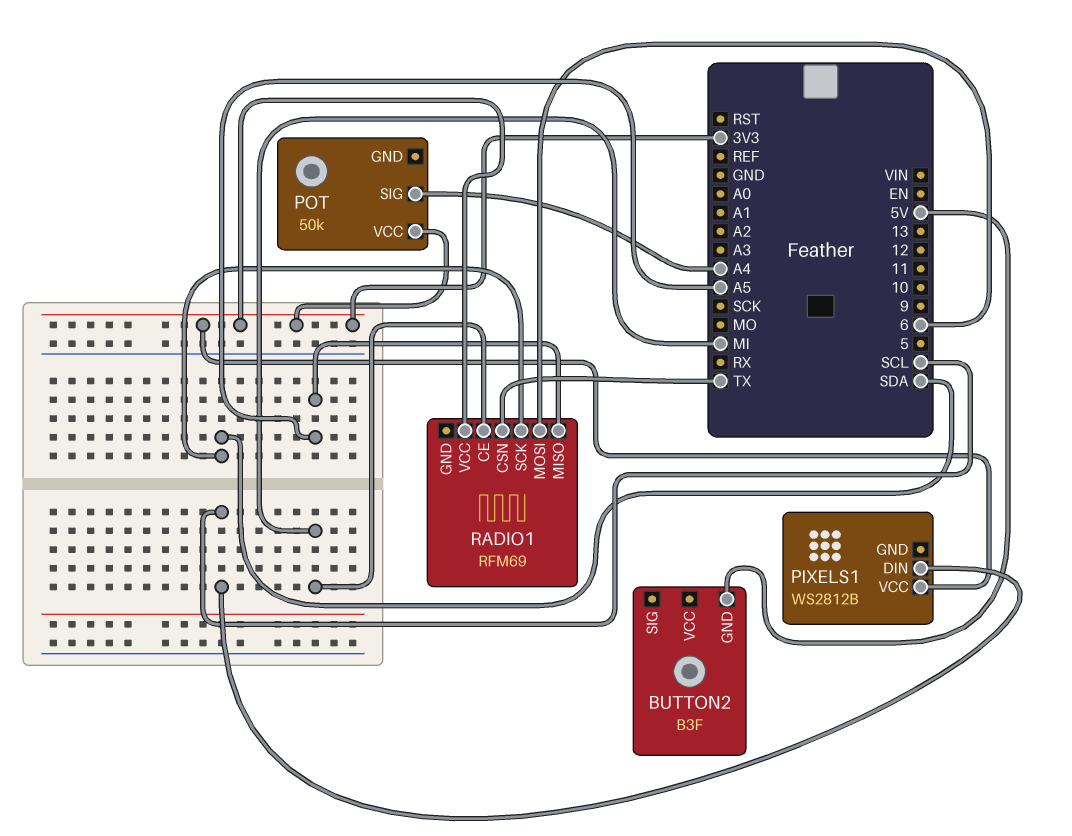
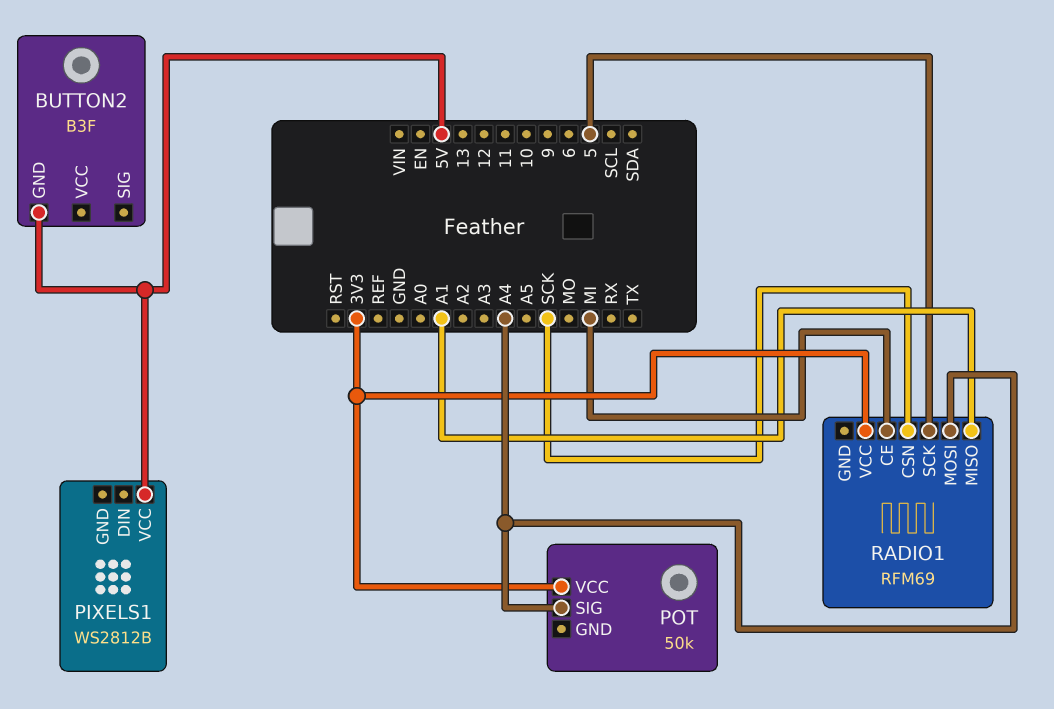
PIXELS1 pin DIN: SCL -> none
PIXELS1 pin VCC: 3V3 -> 5V
RADIO1 pin CSN: TX -> SCK
RADIO1 pin MISO: A5 -> A1
RADIO1 pin MOSI: 6 -> A4
RADIO1 pin SCK: SDA -> 5

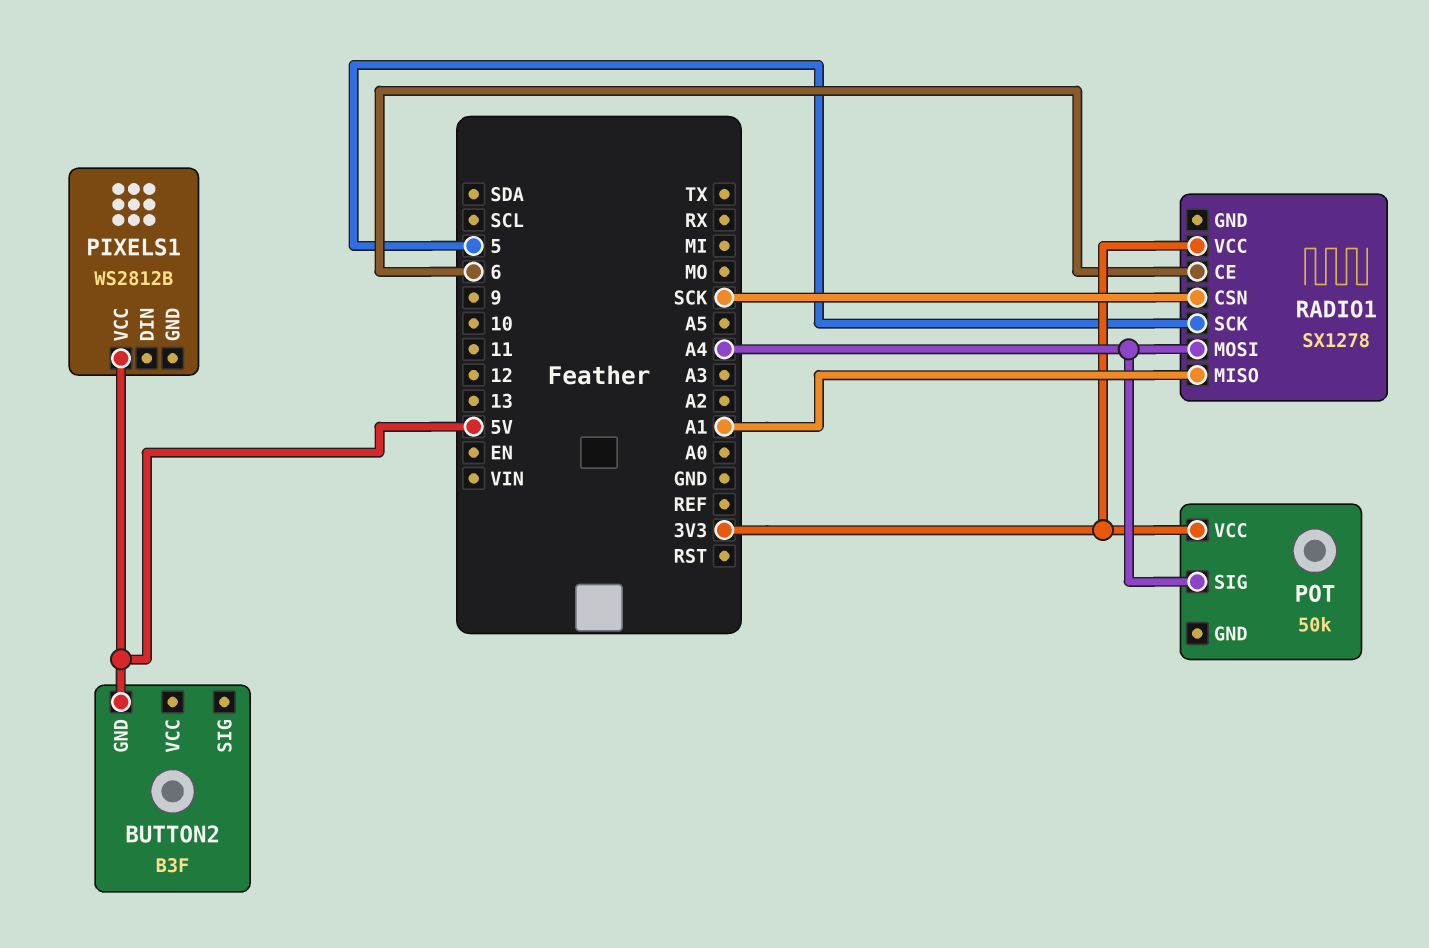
RADIO1: RFM69 -> SX1278
RADIO1 pin CE: MI -> 6

